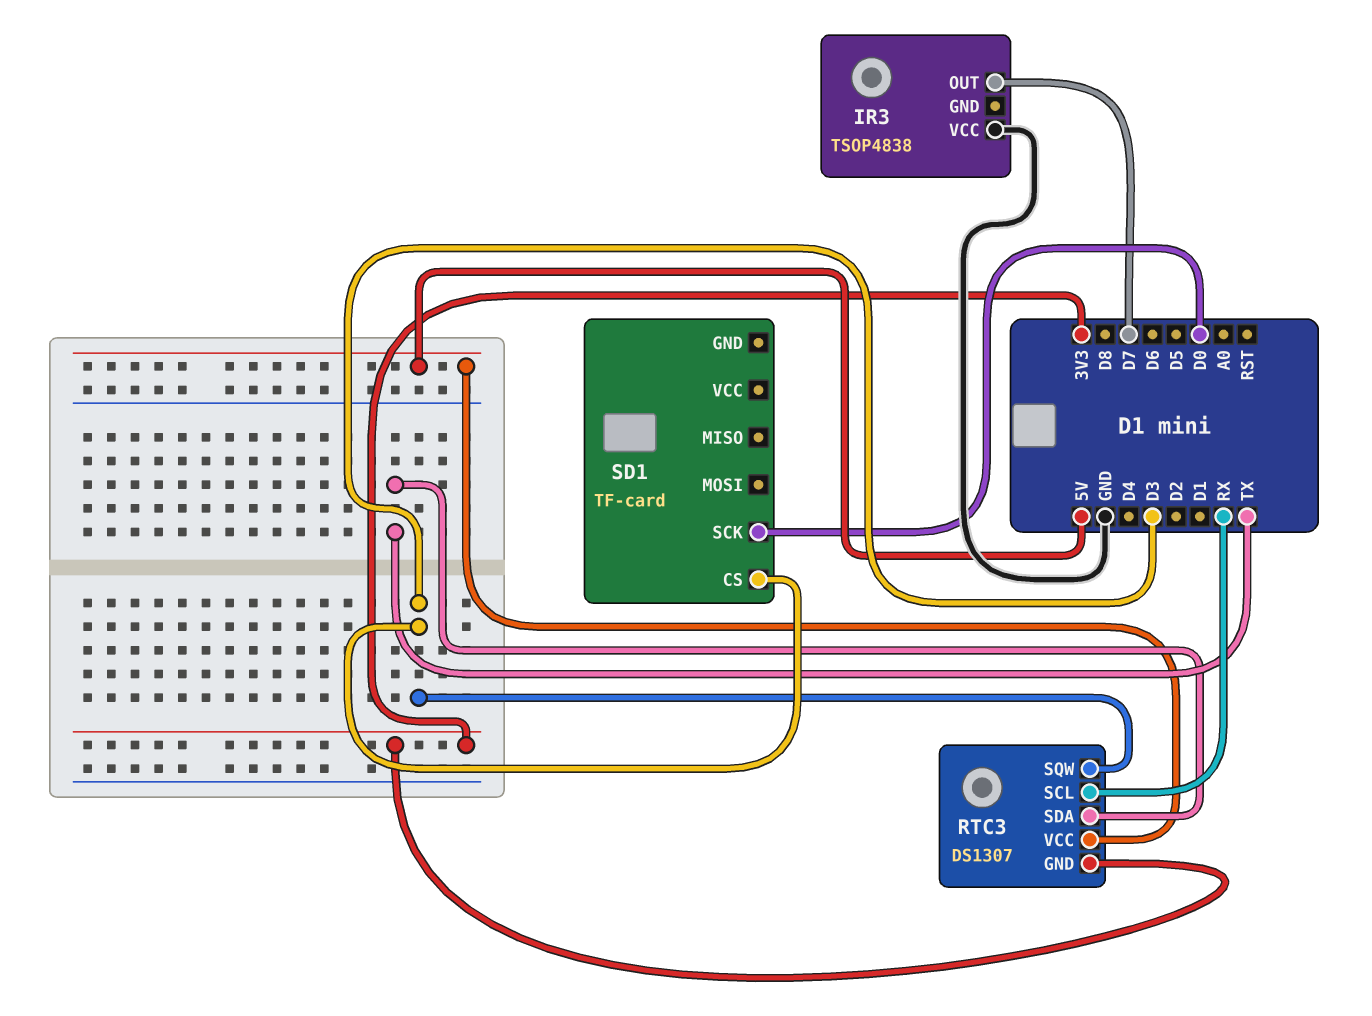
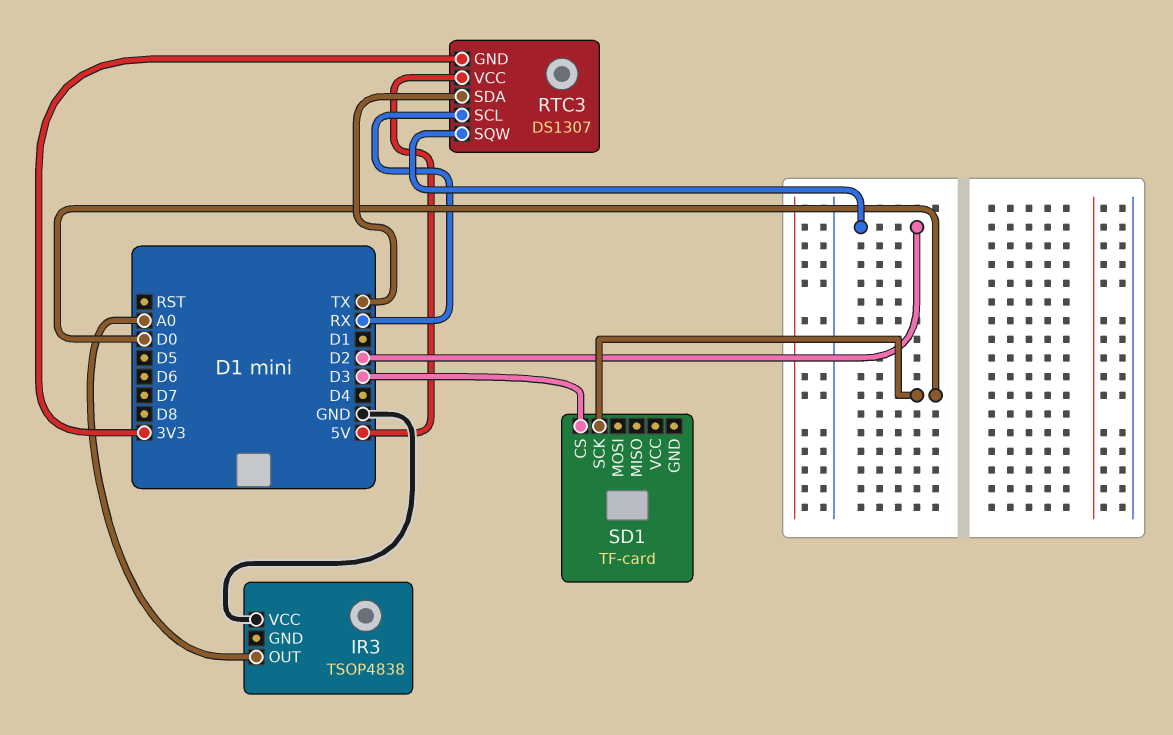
IR3 pin OUT: D7 -> A0
RTC3 pin SQW: D3 -> D2

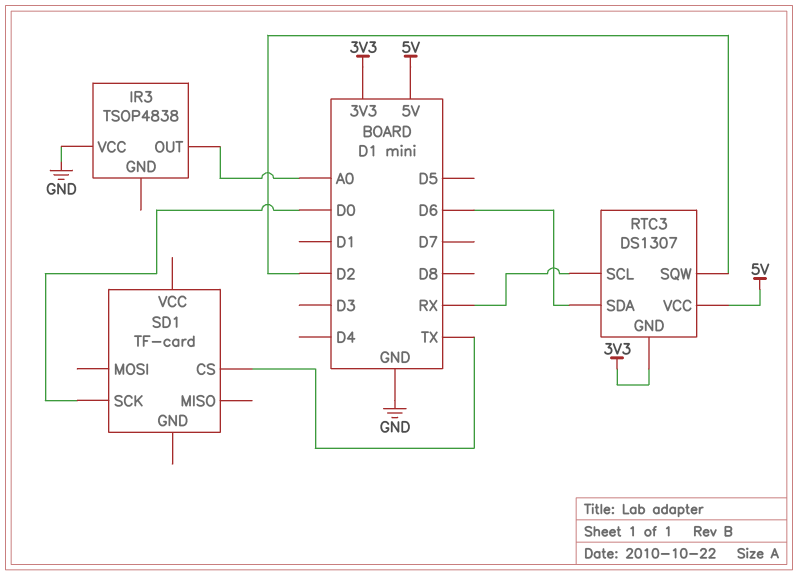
RTC3 pin SDA: TX -> D6
SD1 pin CS: D3 -> TX

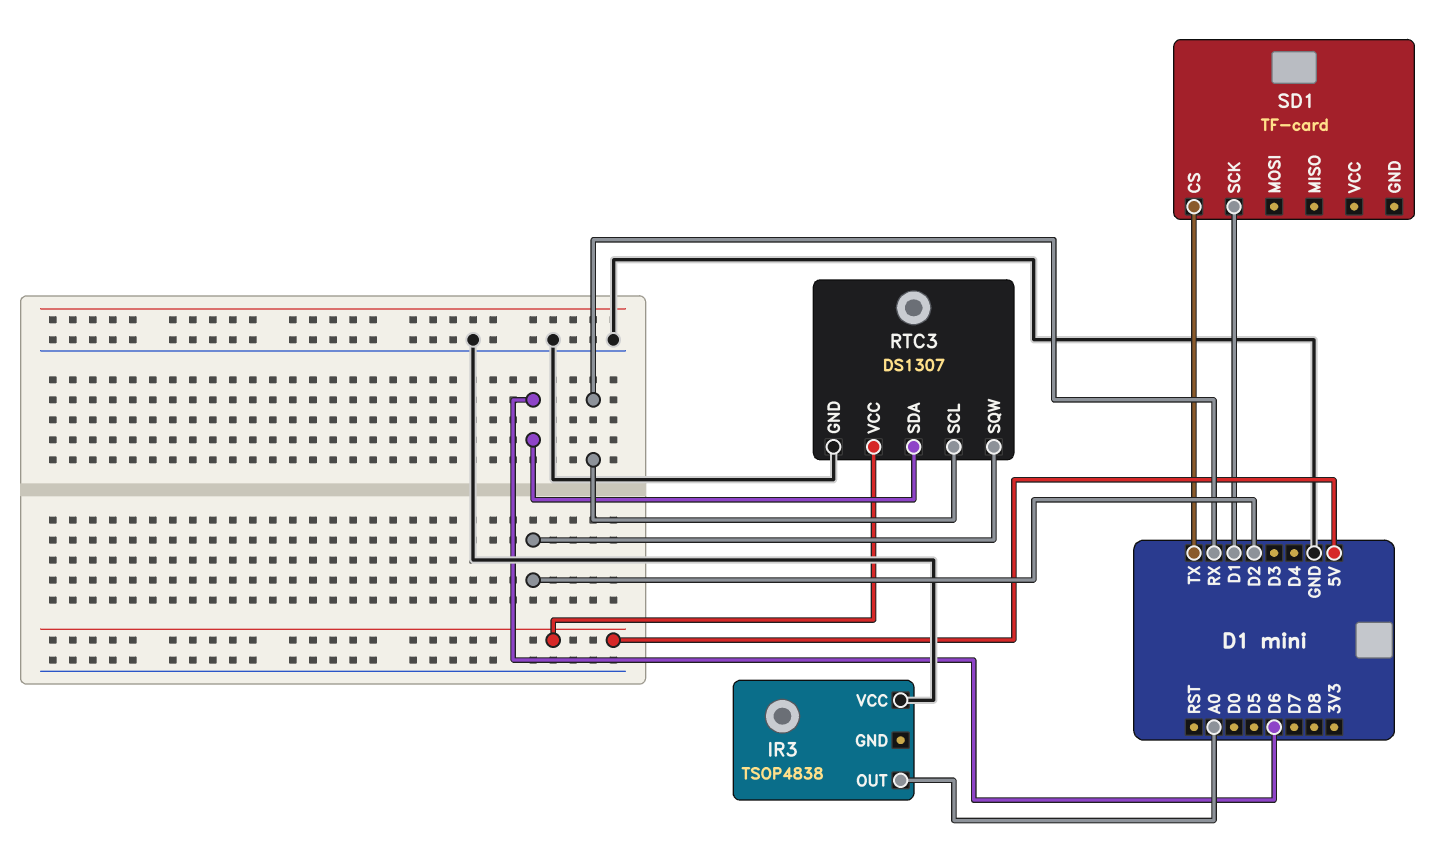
RTC3 pin GND: 3V3 -> GND
SD1 pin SCK: D0 -> D1

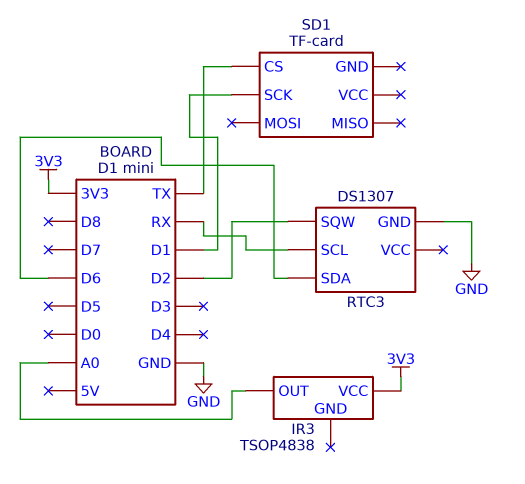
IR3 pin VCC: GND -> 3V3
RTC3 pin VCC: 5V -> none

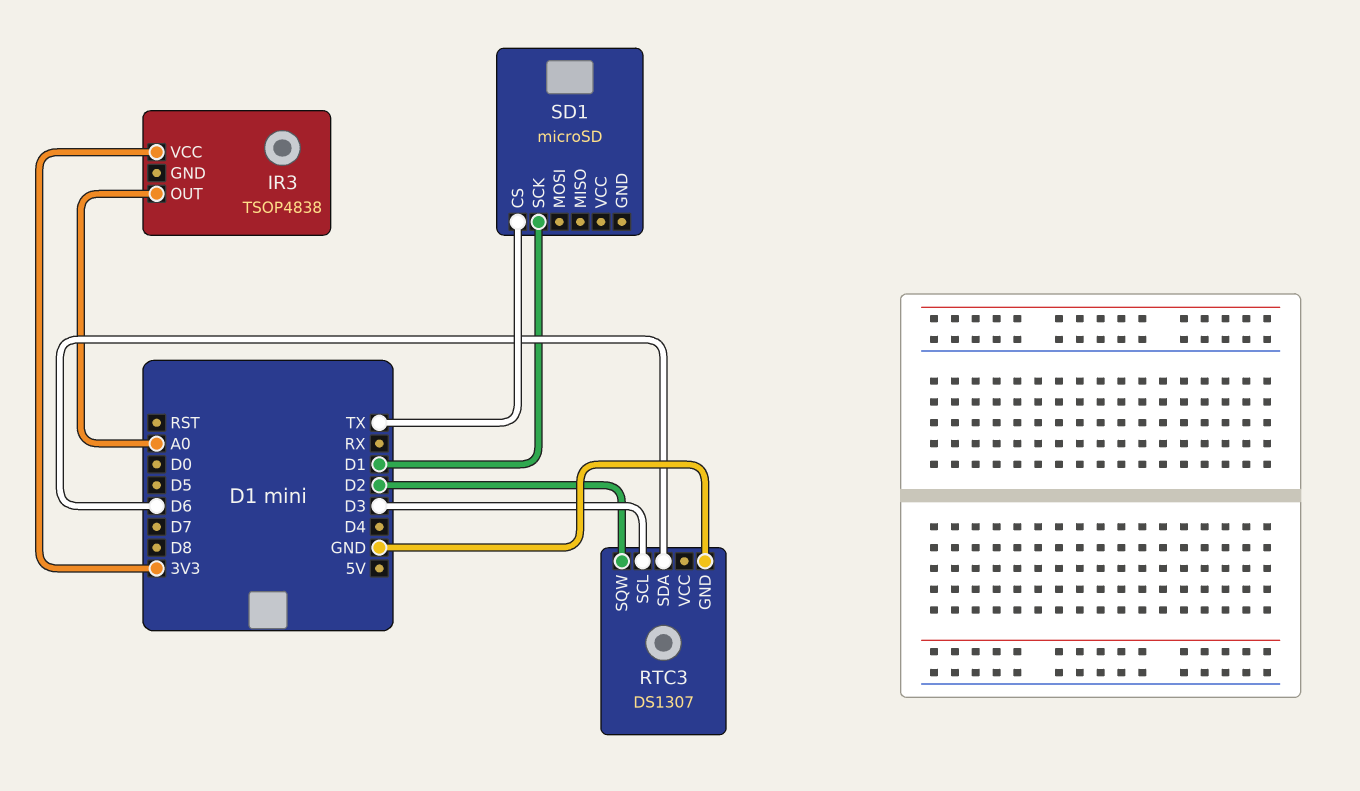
RTC3 pin SCL: RX -> D3
SD1: TF-card -> microSD

